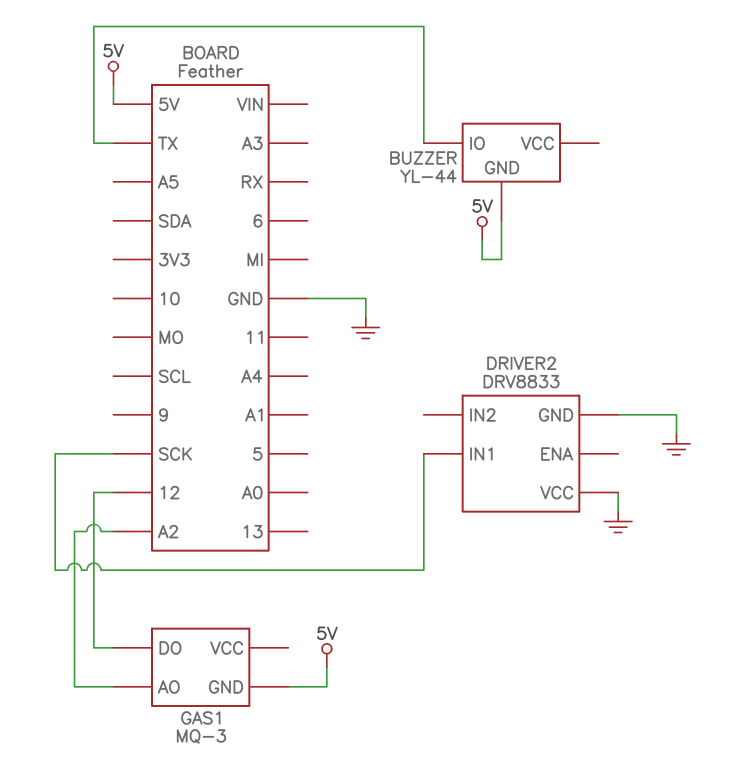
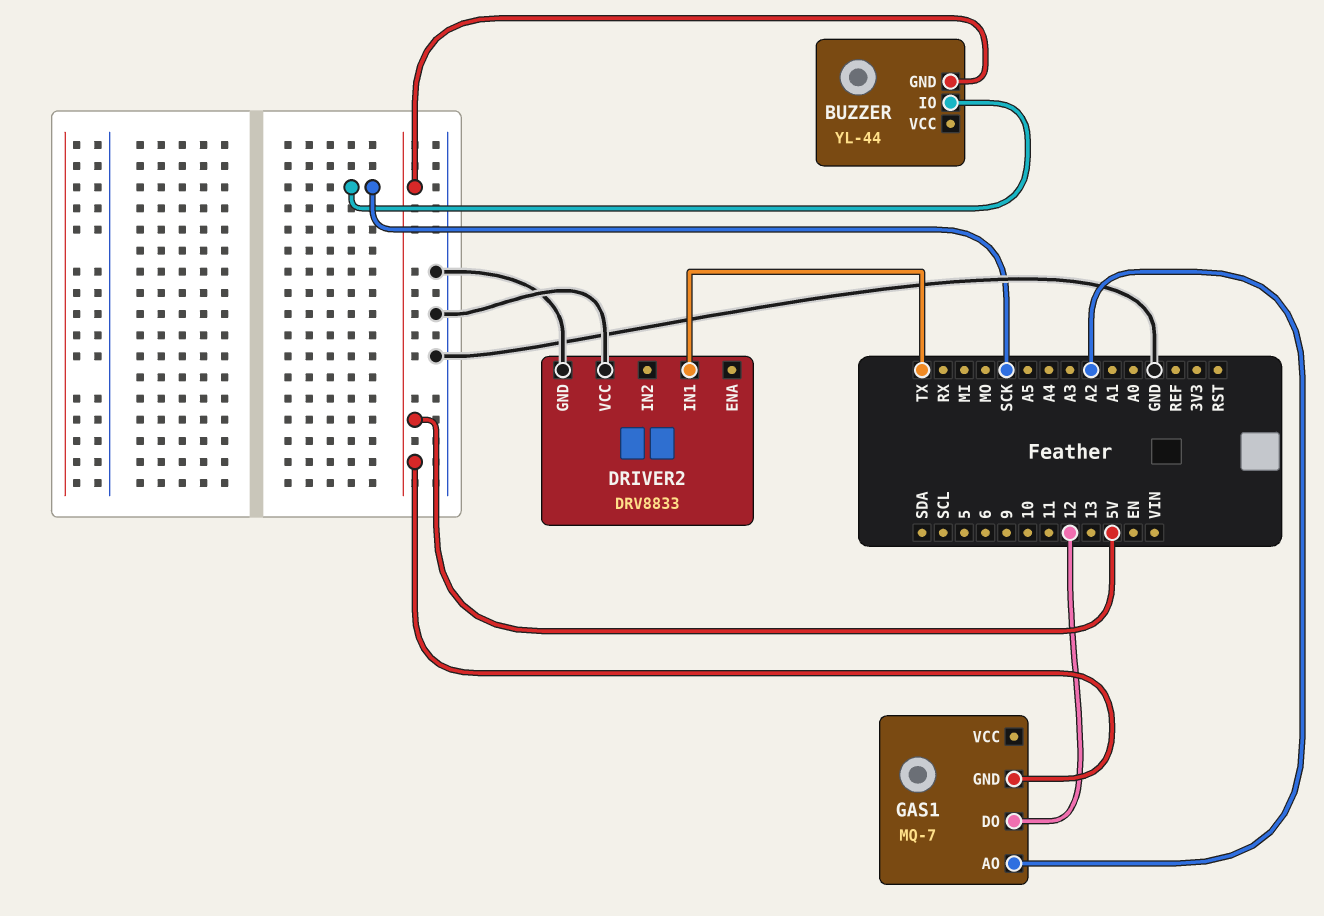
BUZZER pin IO: TX -> SCK
DRIVER2 pin IN1: SCK -> TX
GAS1: MQ-3 -> MQ-7

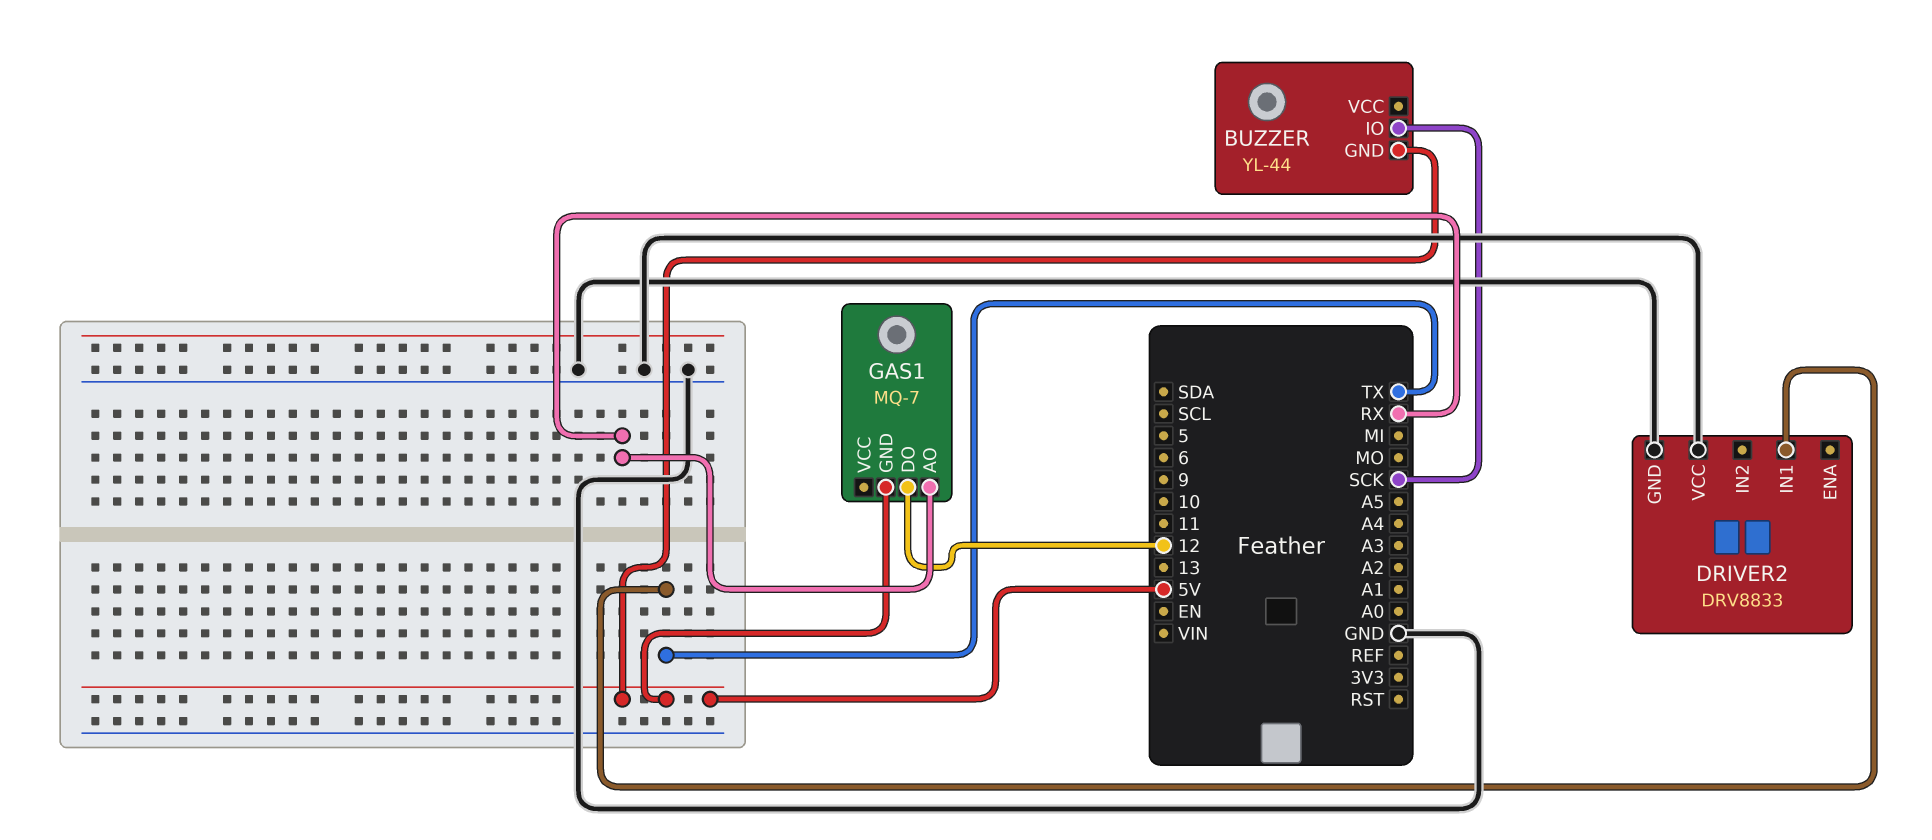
GAS1 pin AO: A2 -> RX

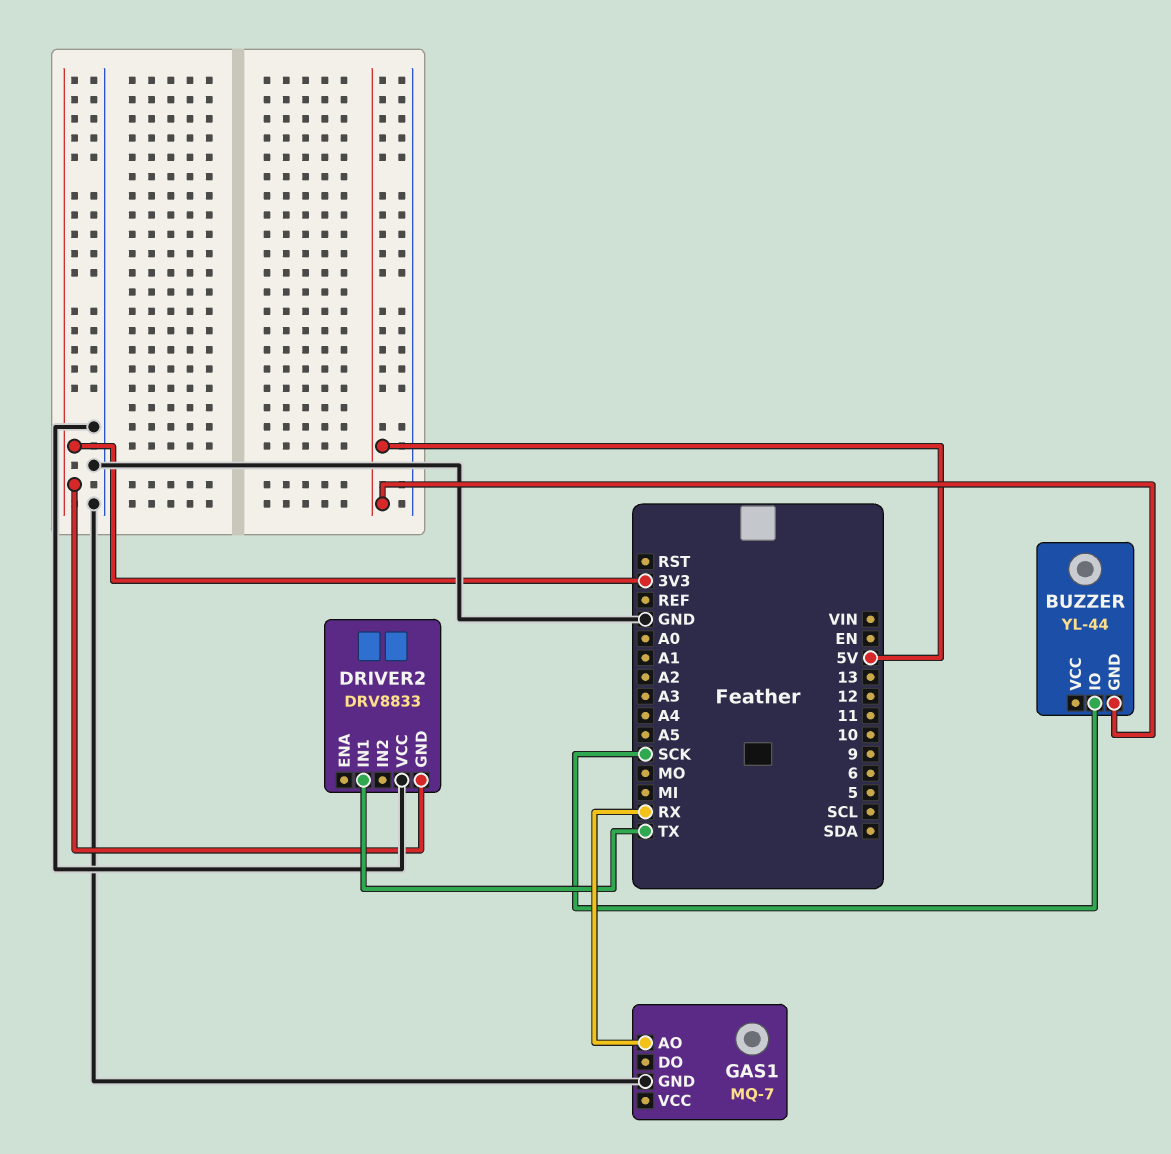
DRIVER2 pin GND: GND -> 3V3
GAS1 pin DO: 12 -> none
GAS1 pin GND: 5V -> GND

